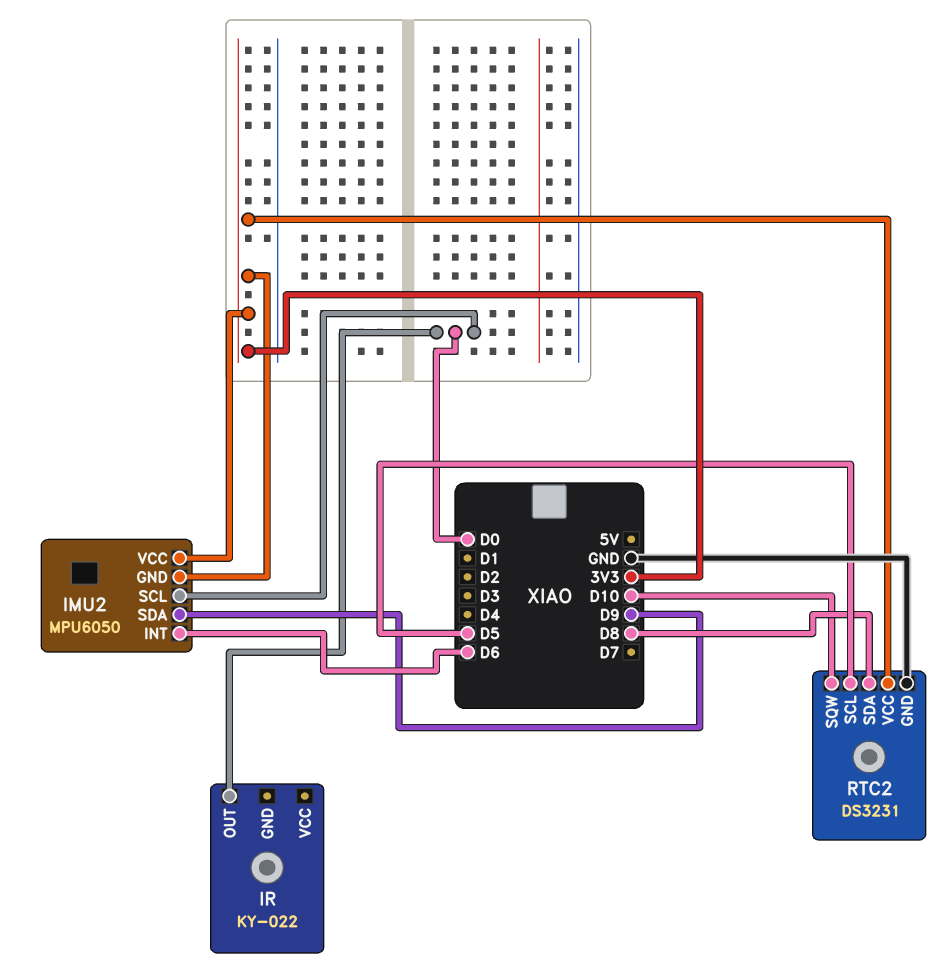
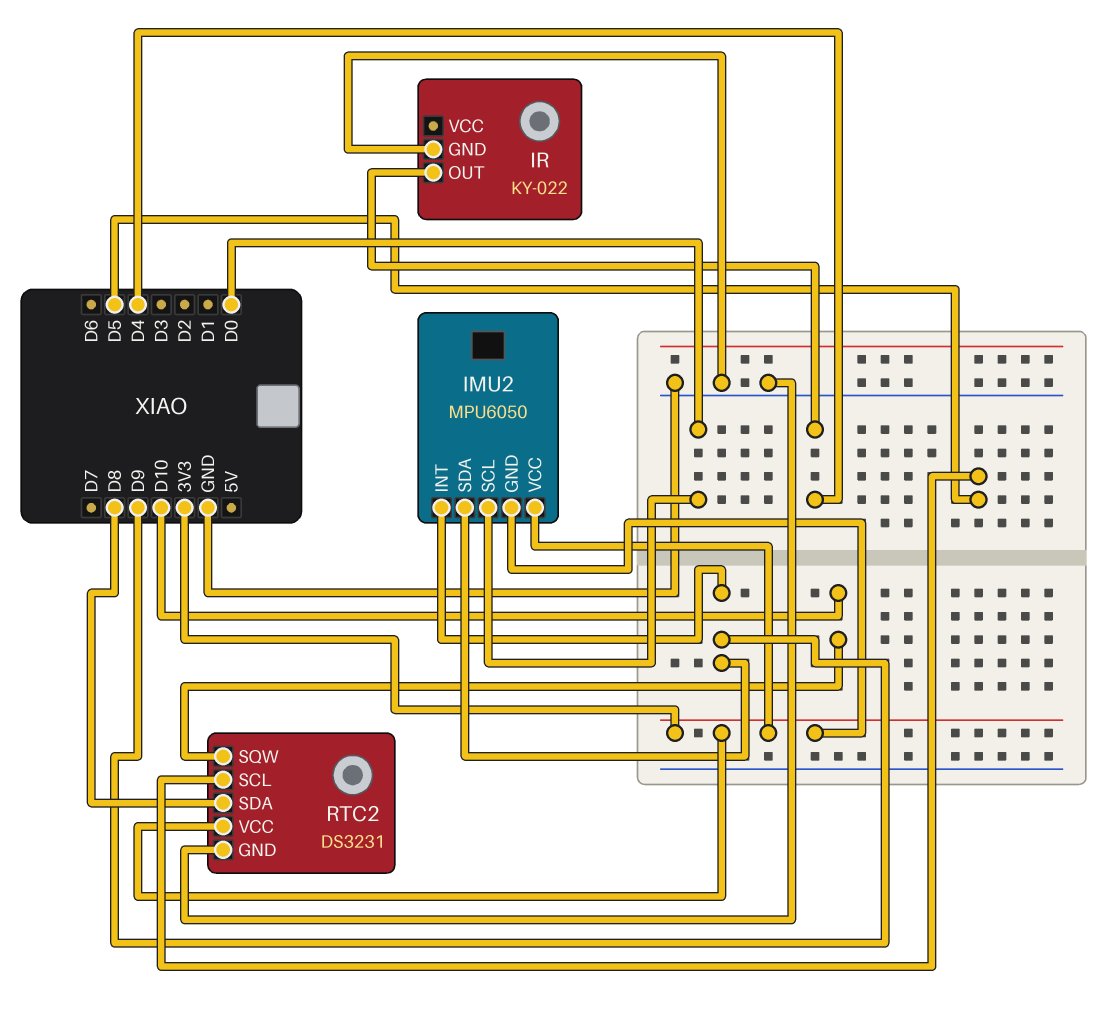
IMU2 pin INT: D6 -> D9
IR pin GND: none -> GND
IR pin OUT: D0 -> D4

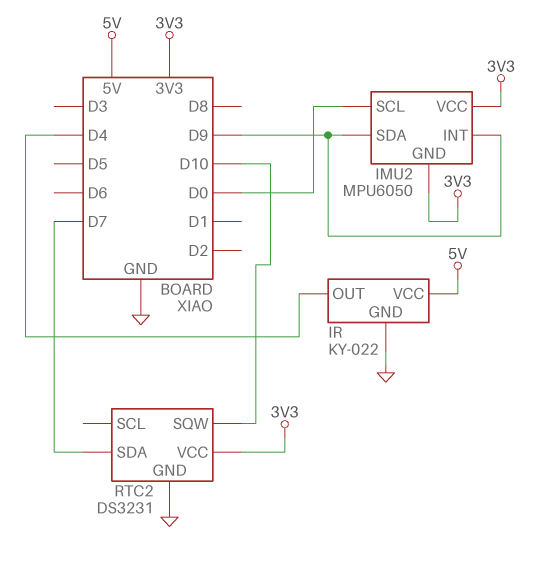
IR pin VCC: none -> 5V
RTC2 pin SCL: D5 -> none
RTC2 pin SDA: D8 -> D7

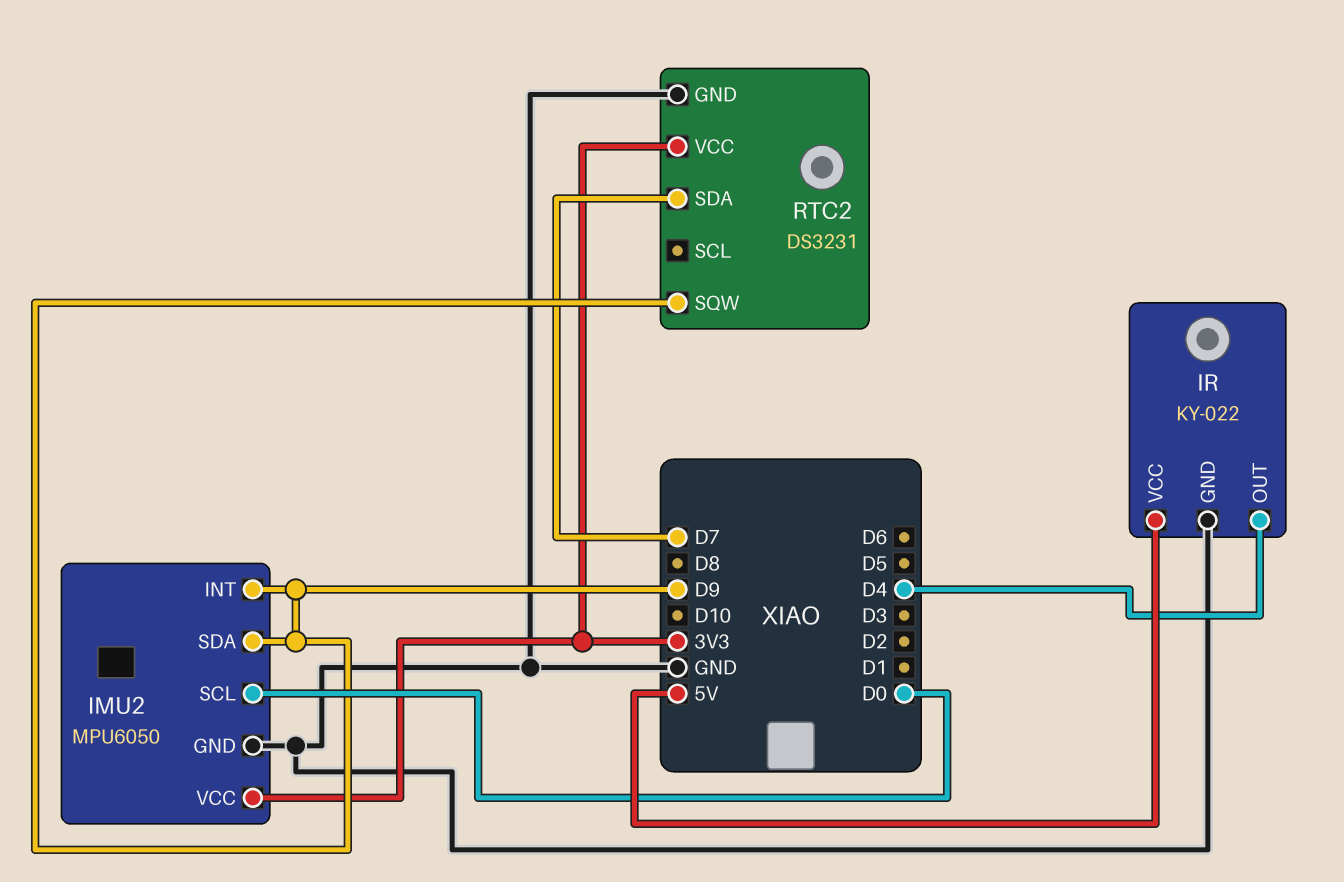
IMU2 pin GND: 3V3 -> GND
RTC2 pin SQW: D10 -> D9

